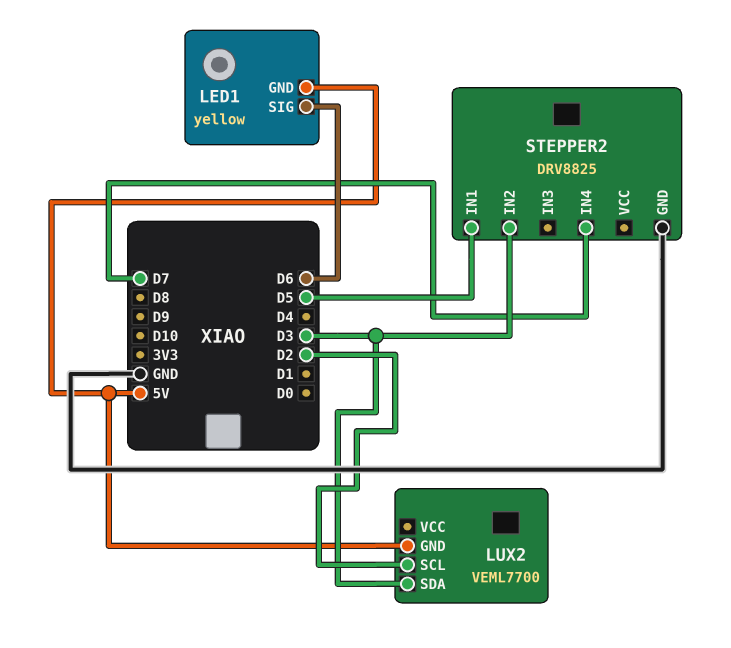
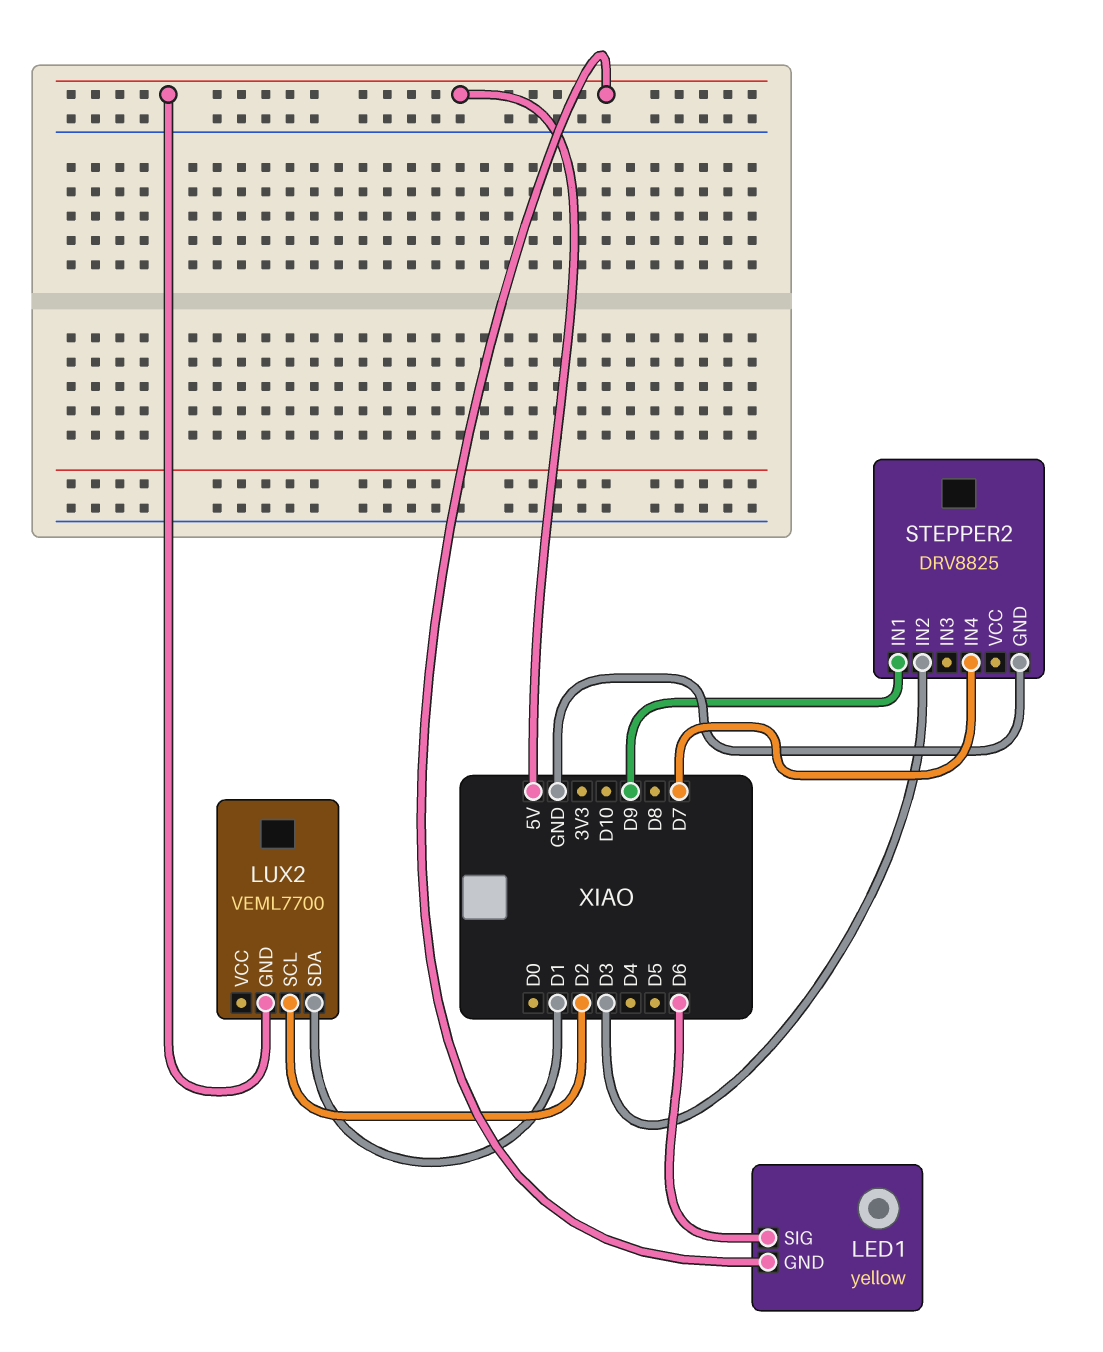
LUX2 pin SDA: D3 -> D1
STEPPER2 pin IN1: D5 -> D9

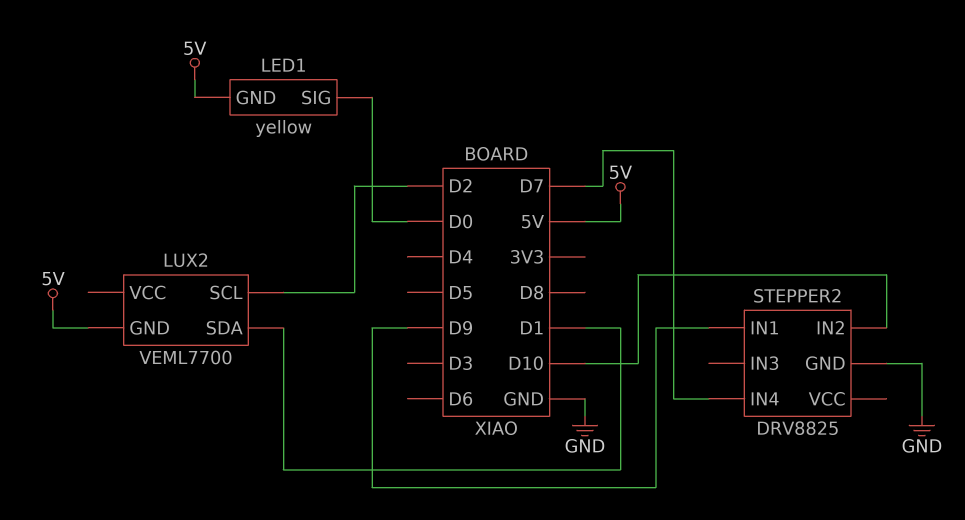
LED1 pin SIG: D6 -> D0
STEPPER2 pin IN2: D3 -> D10

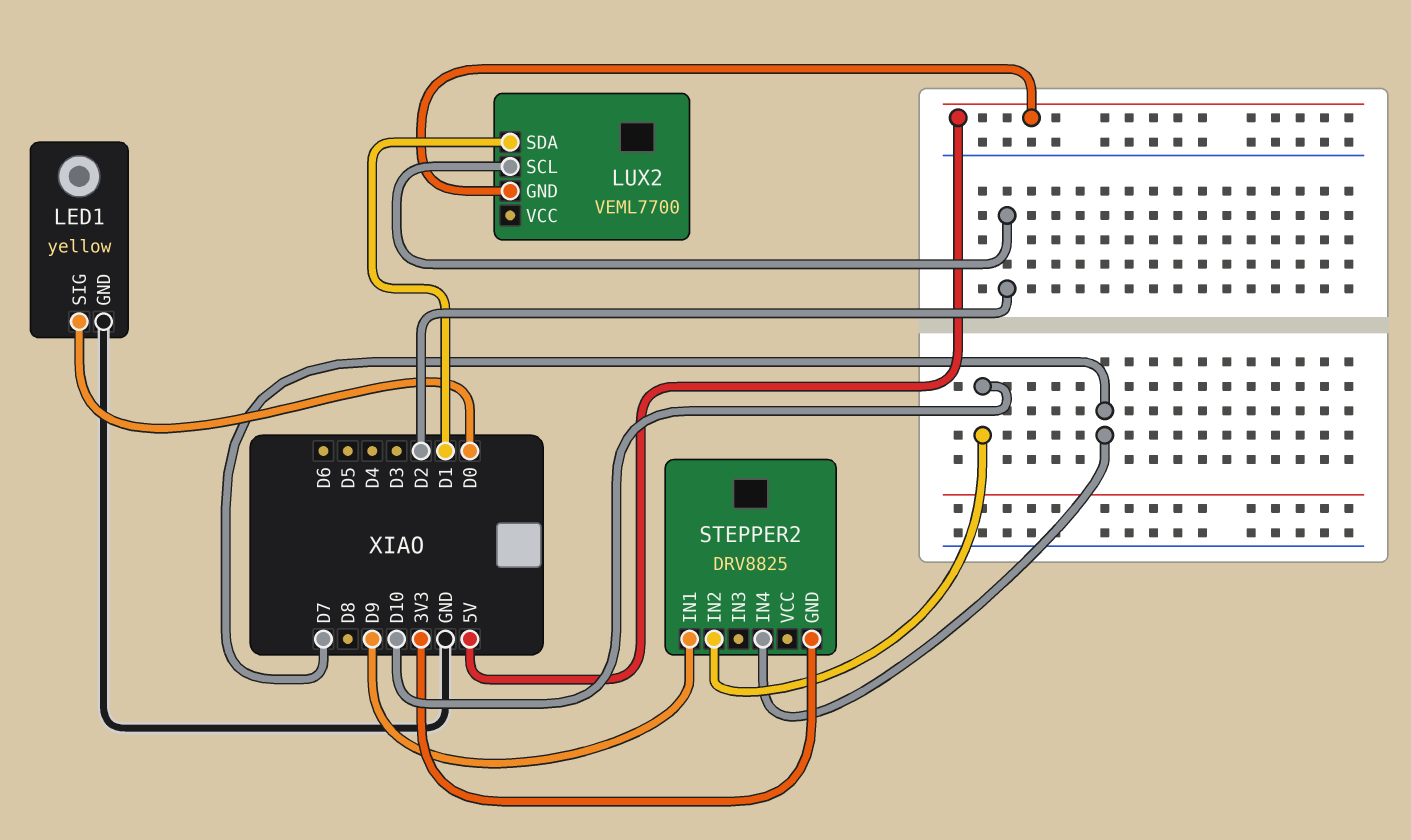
LED1 pin GND: 5V -> GND
STEPPER2 pin GND: GND -> 3V3

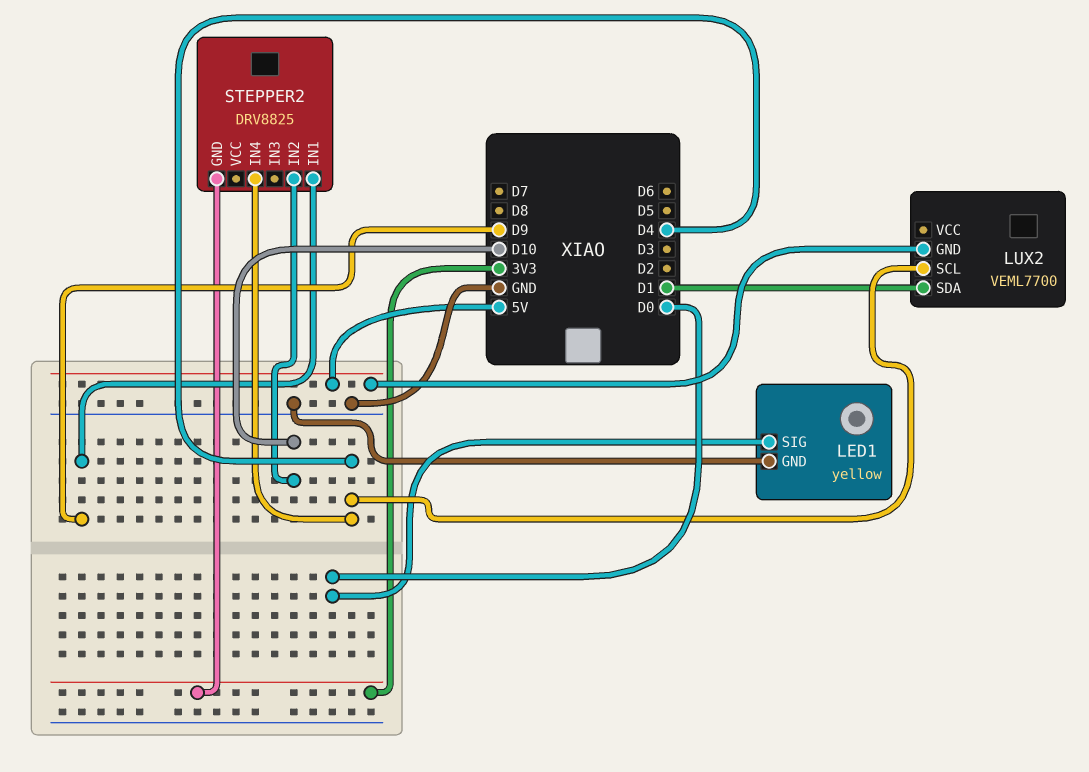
LUX2 pin SCL: D2 -> D4
STEPPER2 pin IN4: D7 -> D4

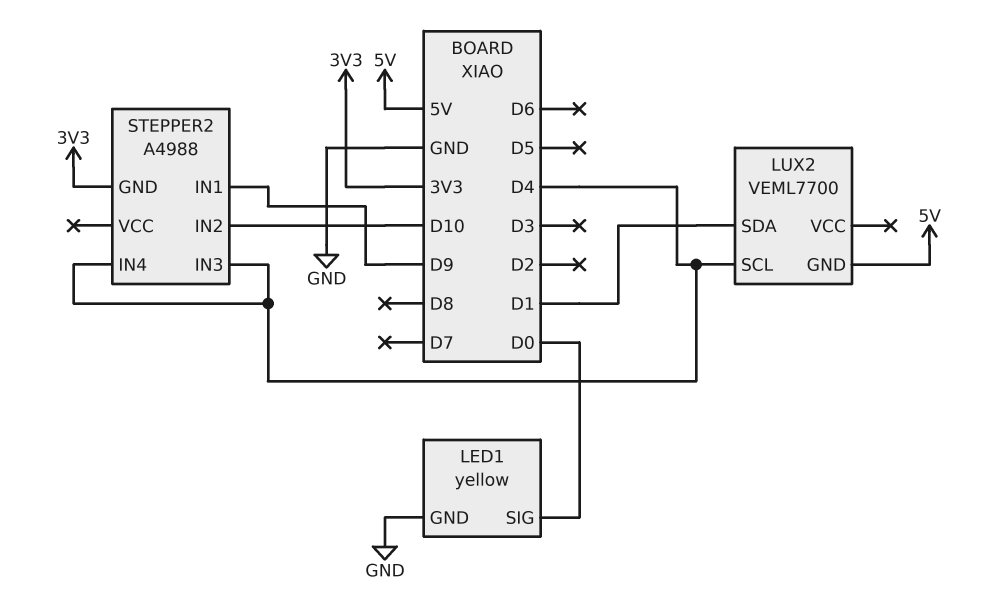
STEPPER2: DRV8825 -> A4988
STEPPER2 pin IN3: none -> D4

